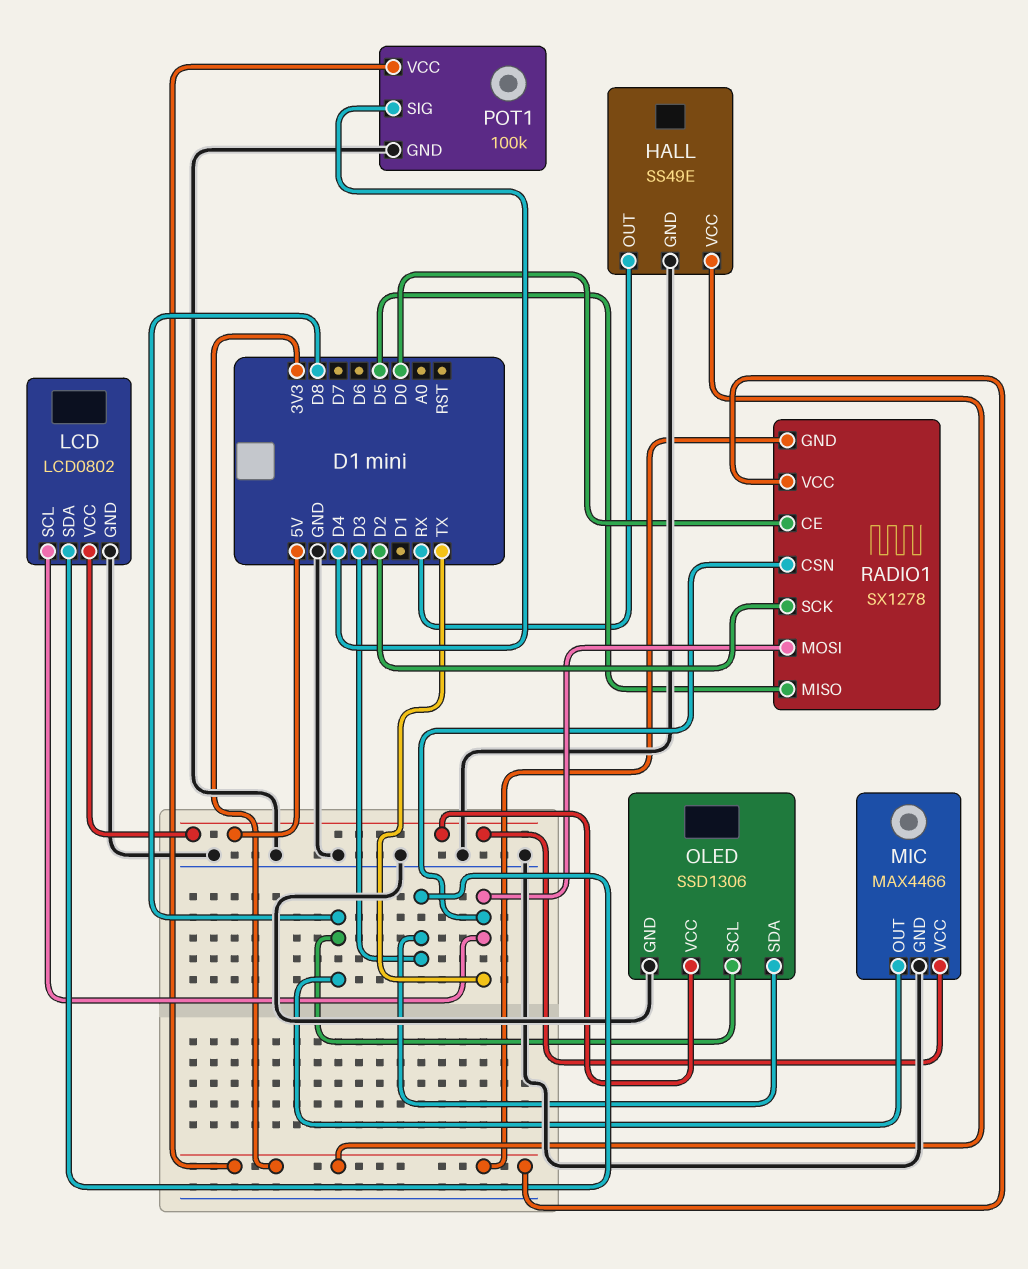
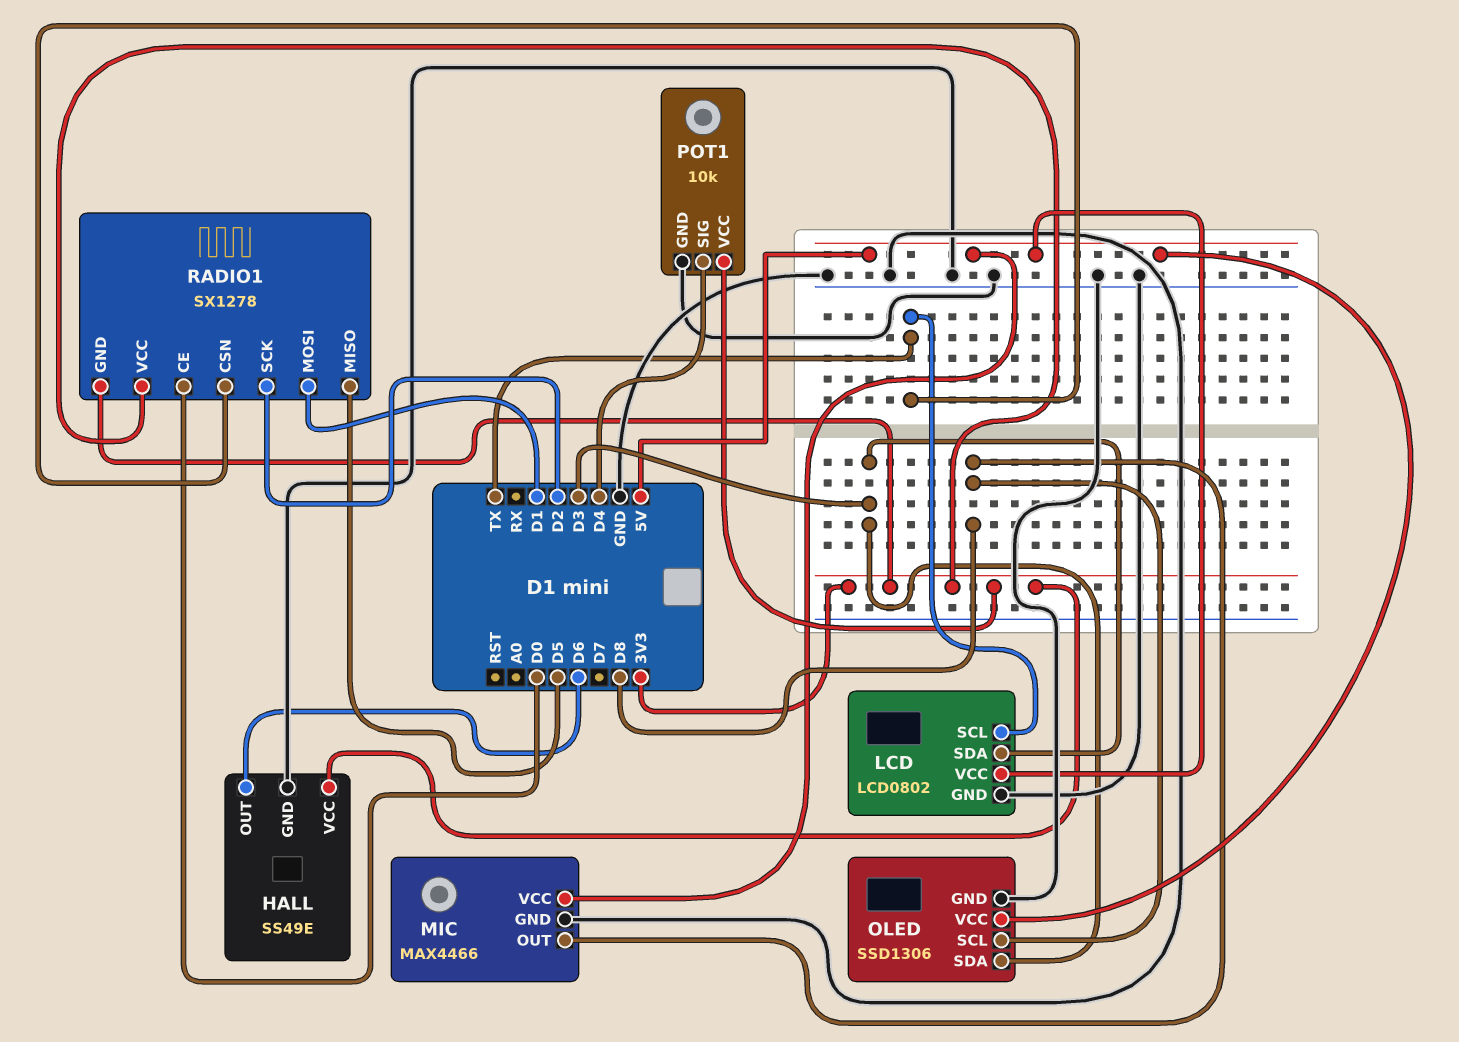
HALL pin OUT: RX -> D6
POT1: 100k -> 10k
RADIO1 pin MOSI: TX -> D1

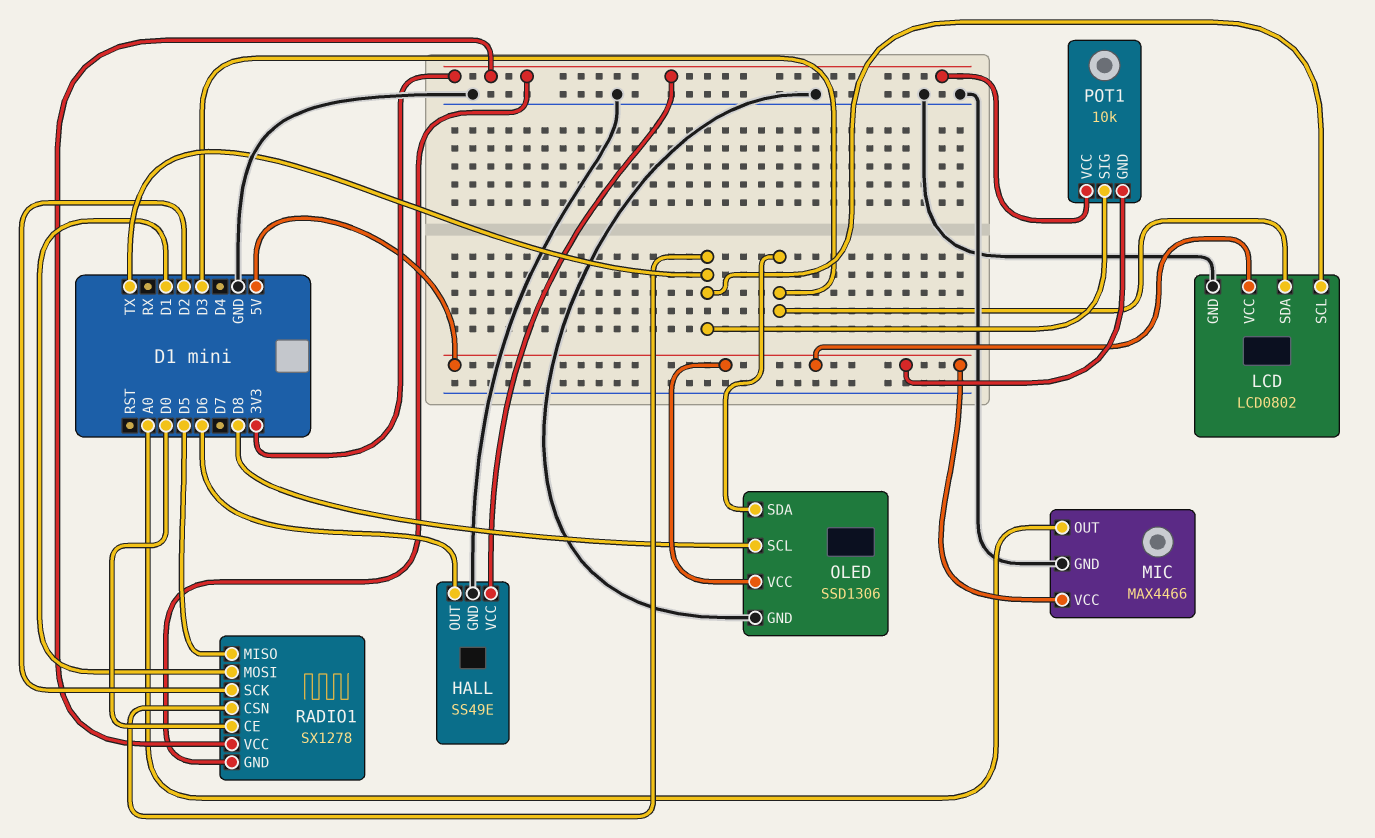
MIC pin OUT: D8 -> A0
POT1 pin GND: GND -> 5V
POT1 pin SIG: D4 -> TX

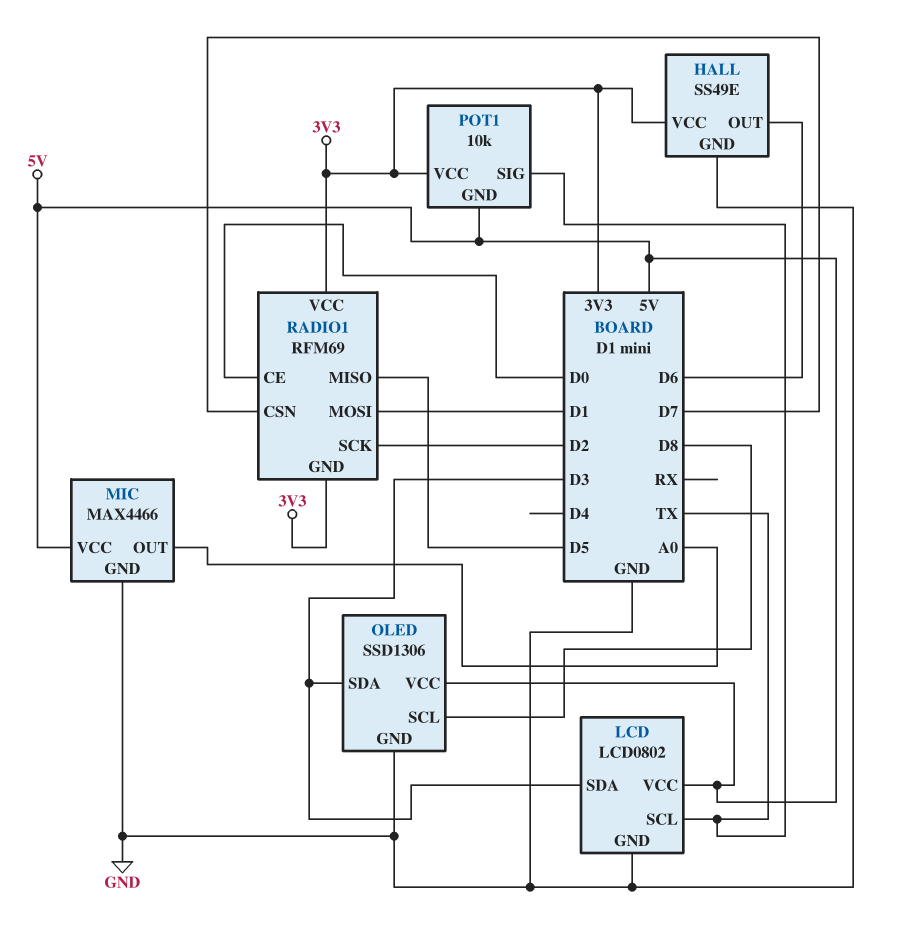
RADIO1: SX1278 -> RFM69
RADIO1 pin CSN: TX -> D7

